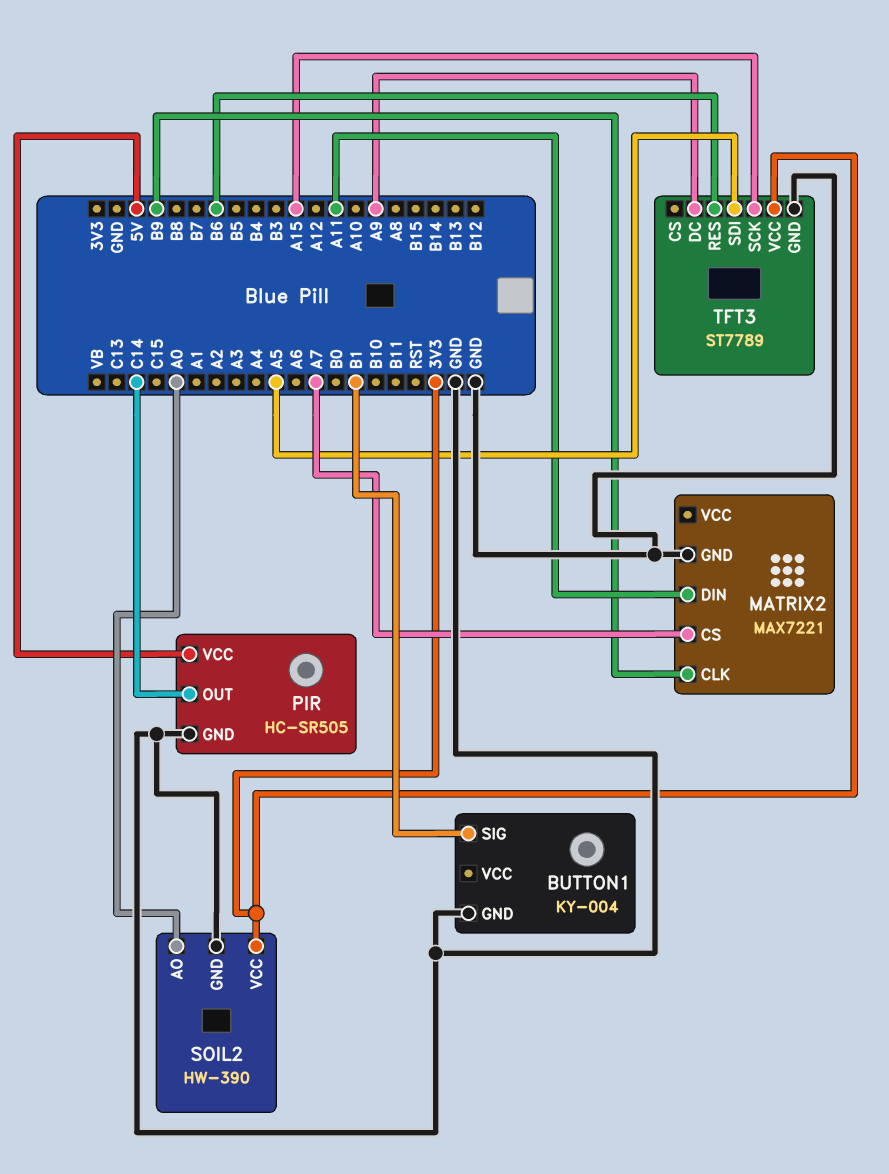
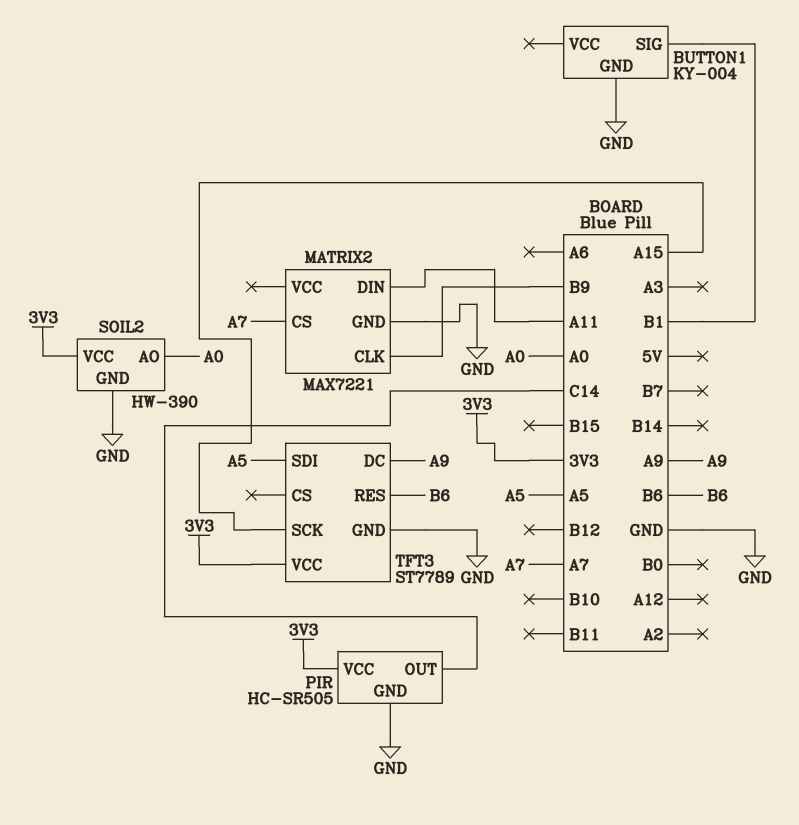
PIR pin VCC: 5V -> 3V3

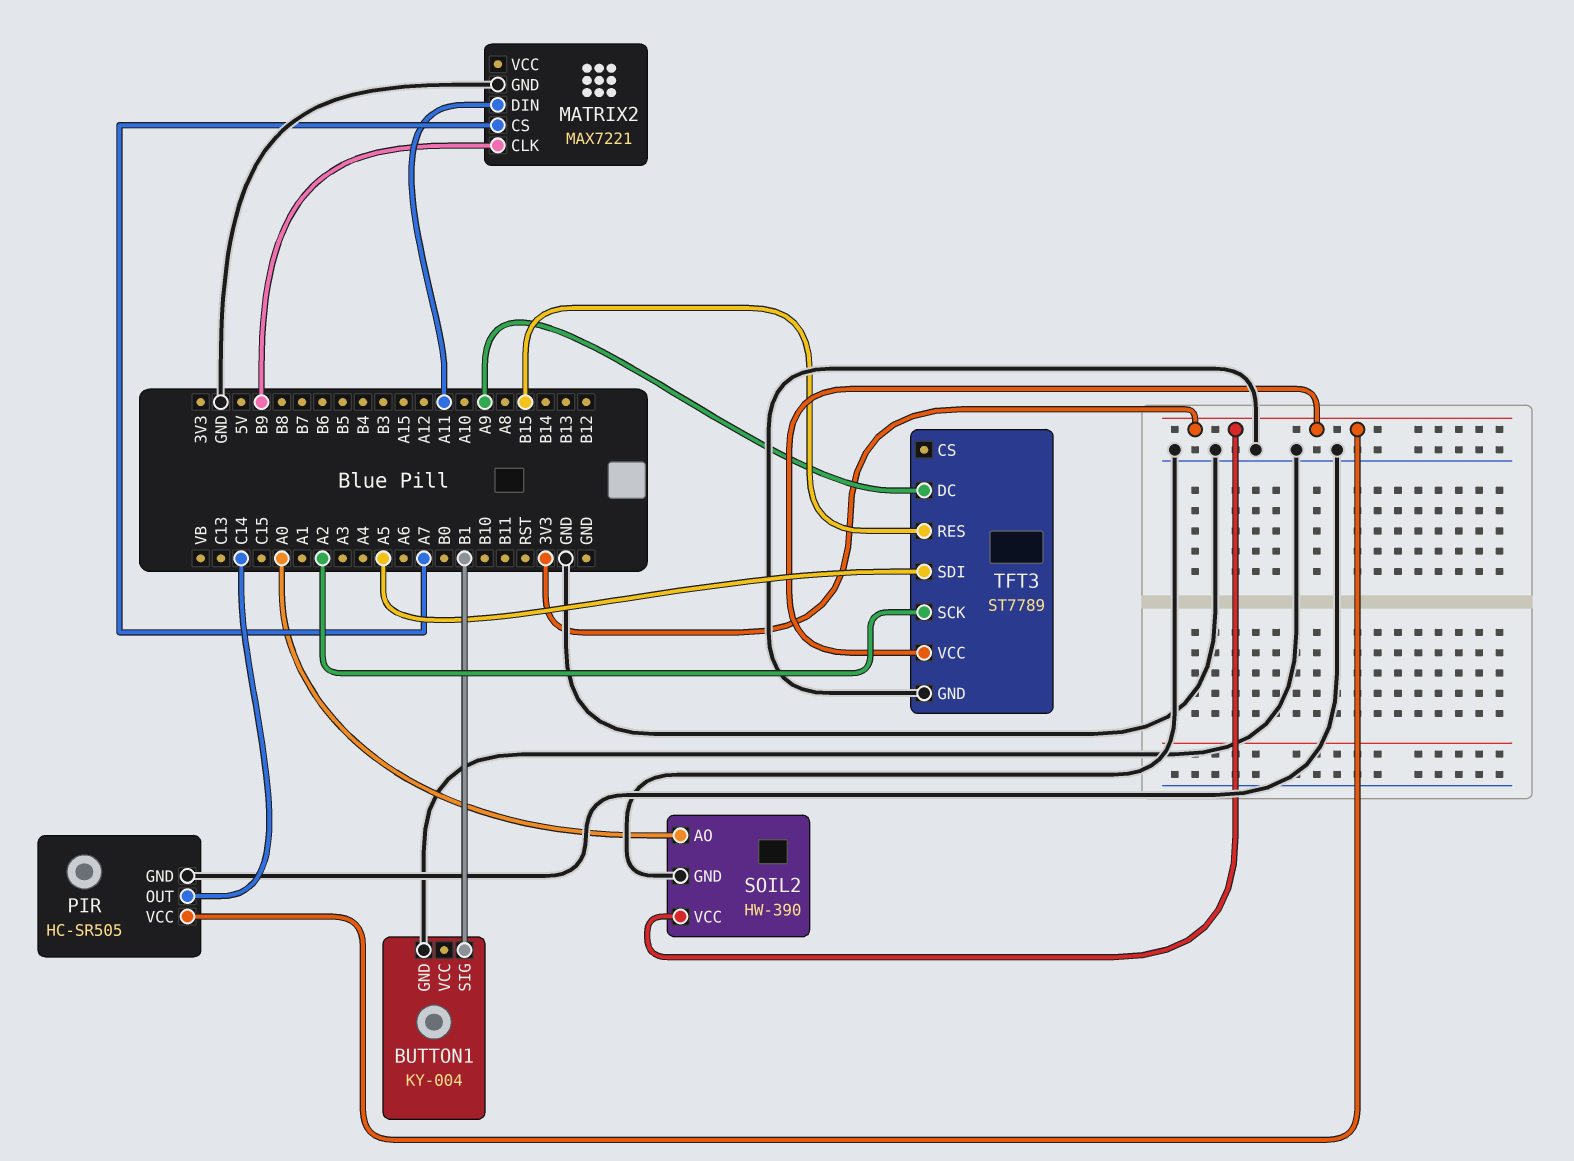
TFT3 pin RES: B6 -> B15
TFT3 pin SCK: A15 -> A2

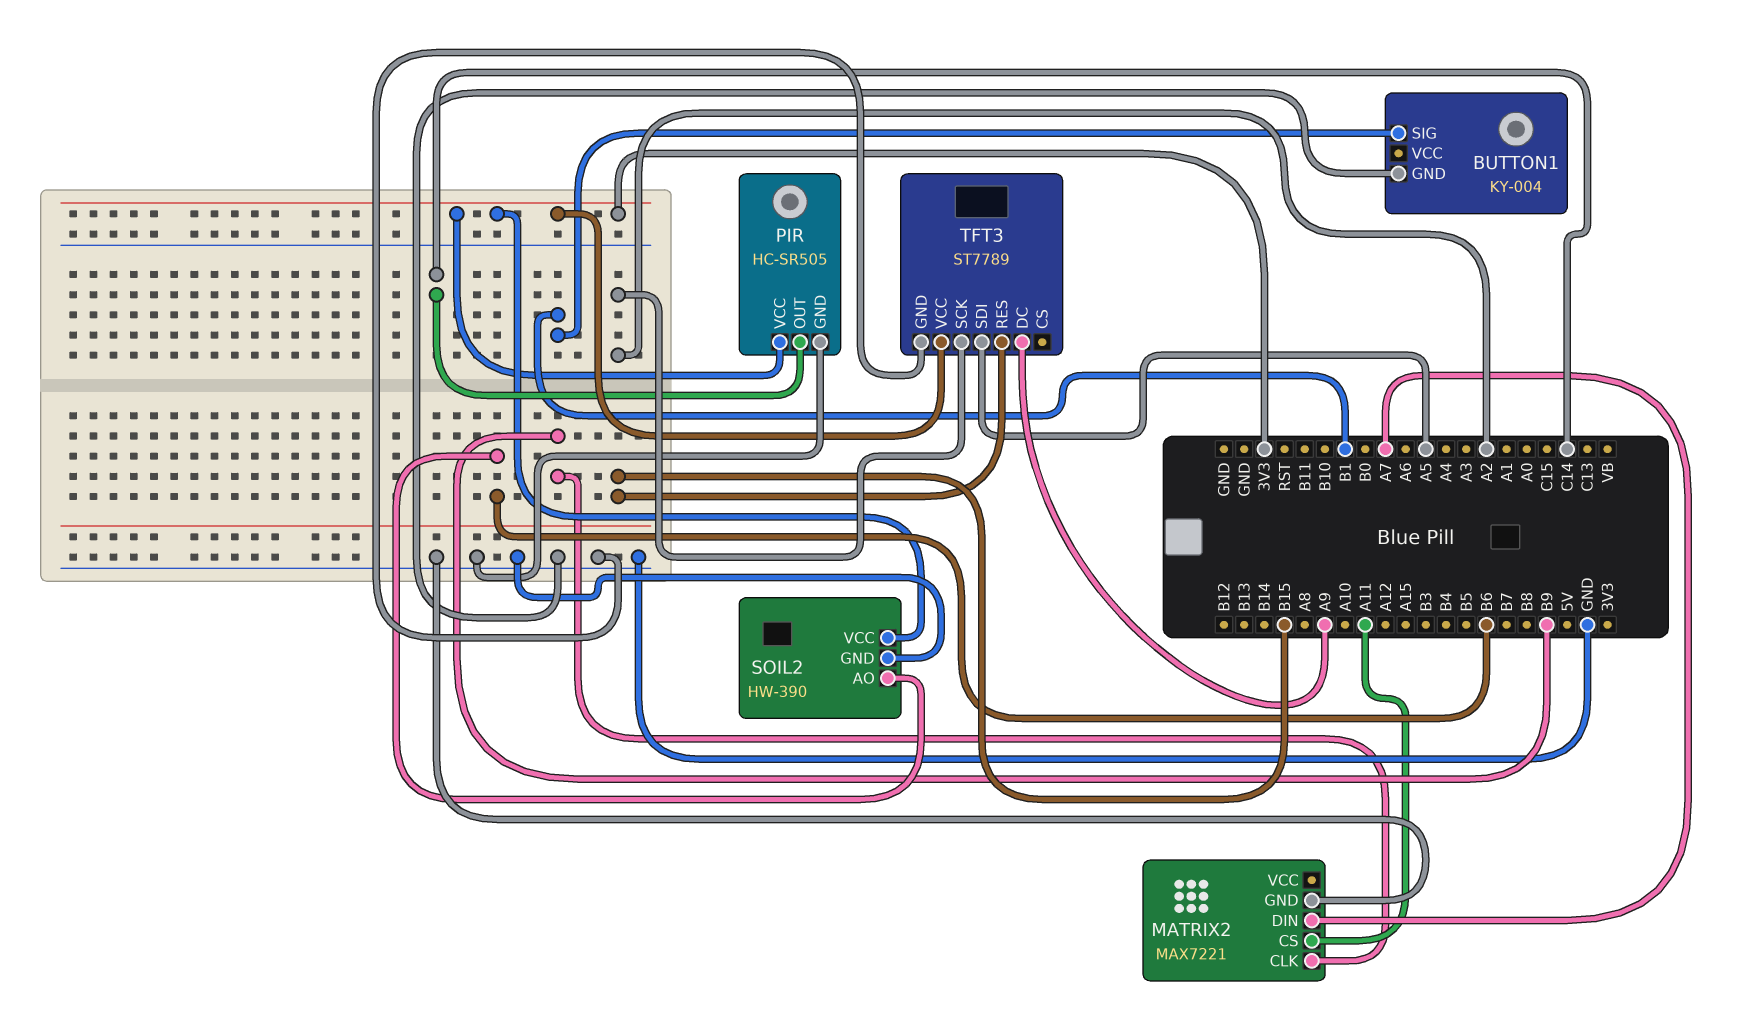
MATRIX2 pin CS: A7 -> A11
MATRIX2 pin DIN: A11 -> A7
SOIL2 pin AO: A0 -> B6

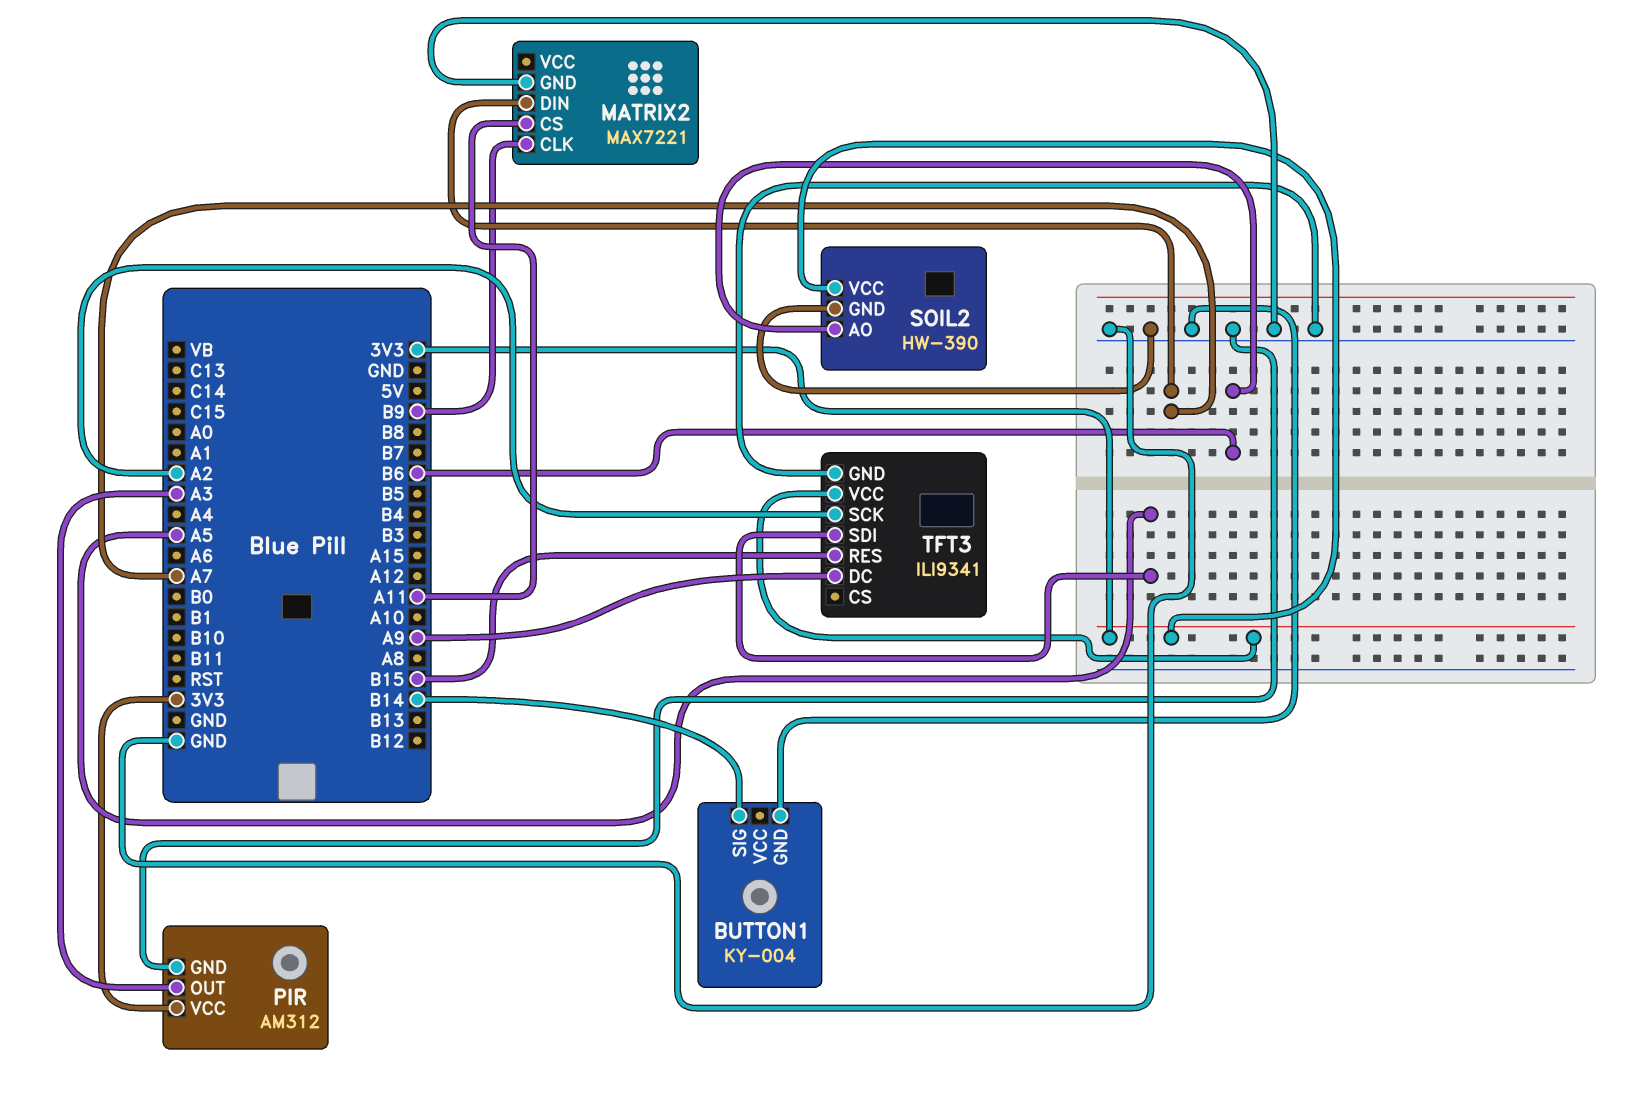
BUTTON1 pin SIG: B1 -> B14
PIR: HC-SR505 -> AM312
PIR pin OUT: C14 -> A3
TFT3: ST7789 -> ILI9341

